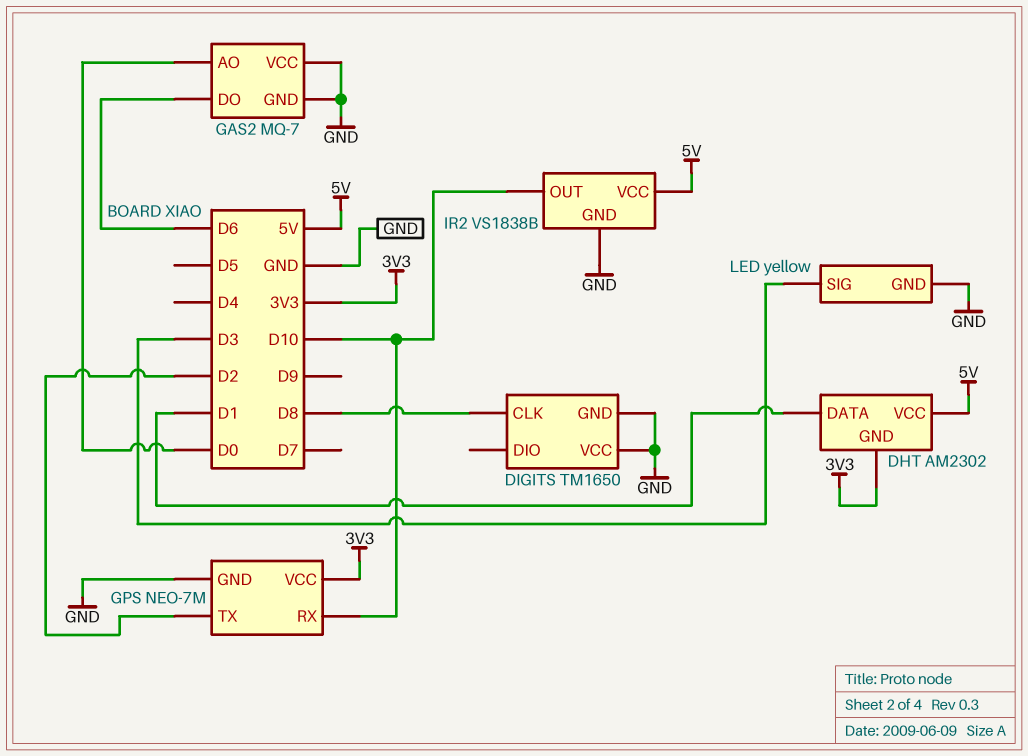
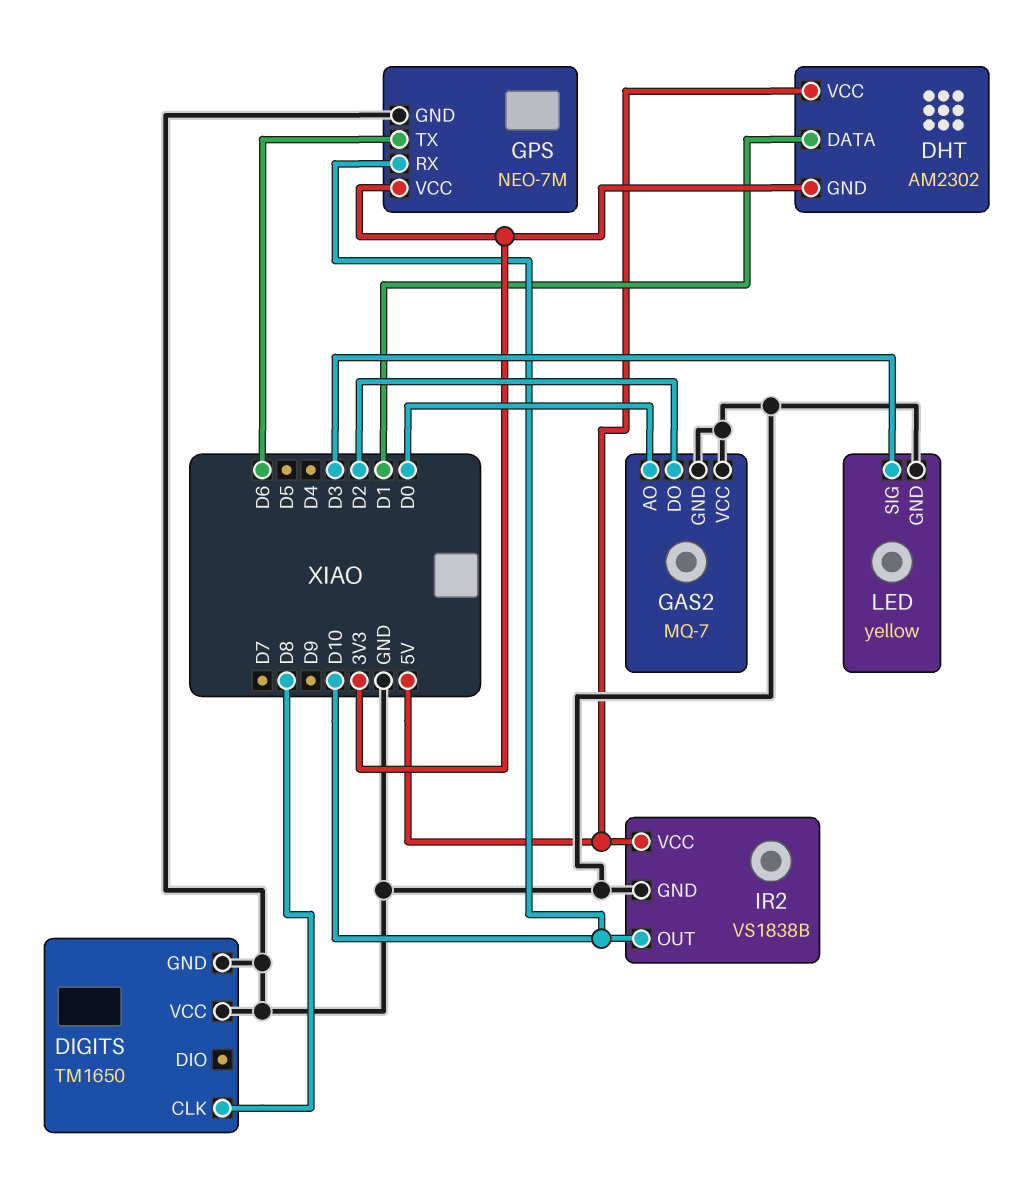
GAS2 pin DO: D6 -> D2
GPS pin TX: D2 -> D6

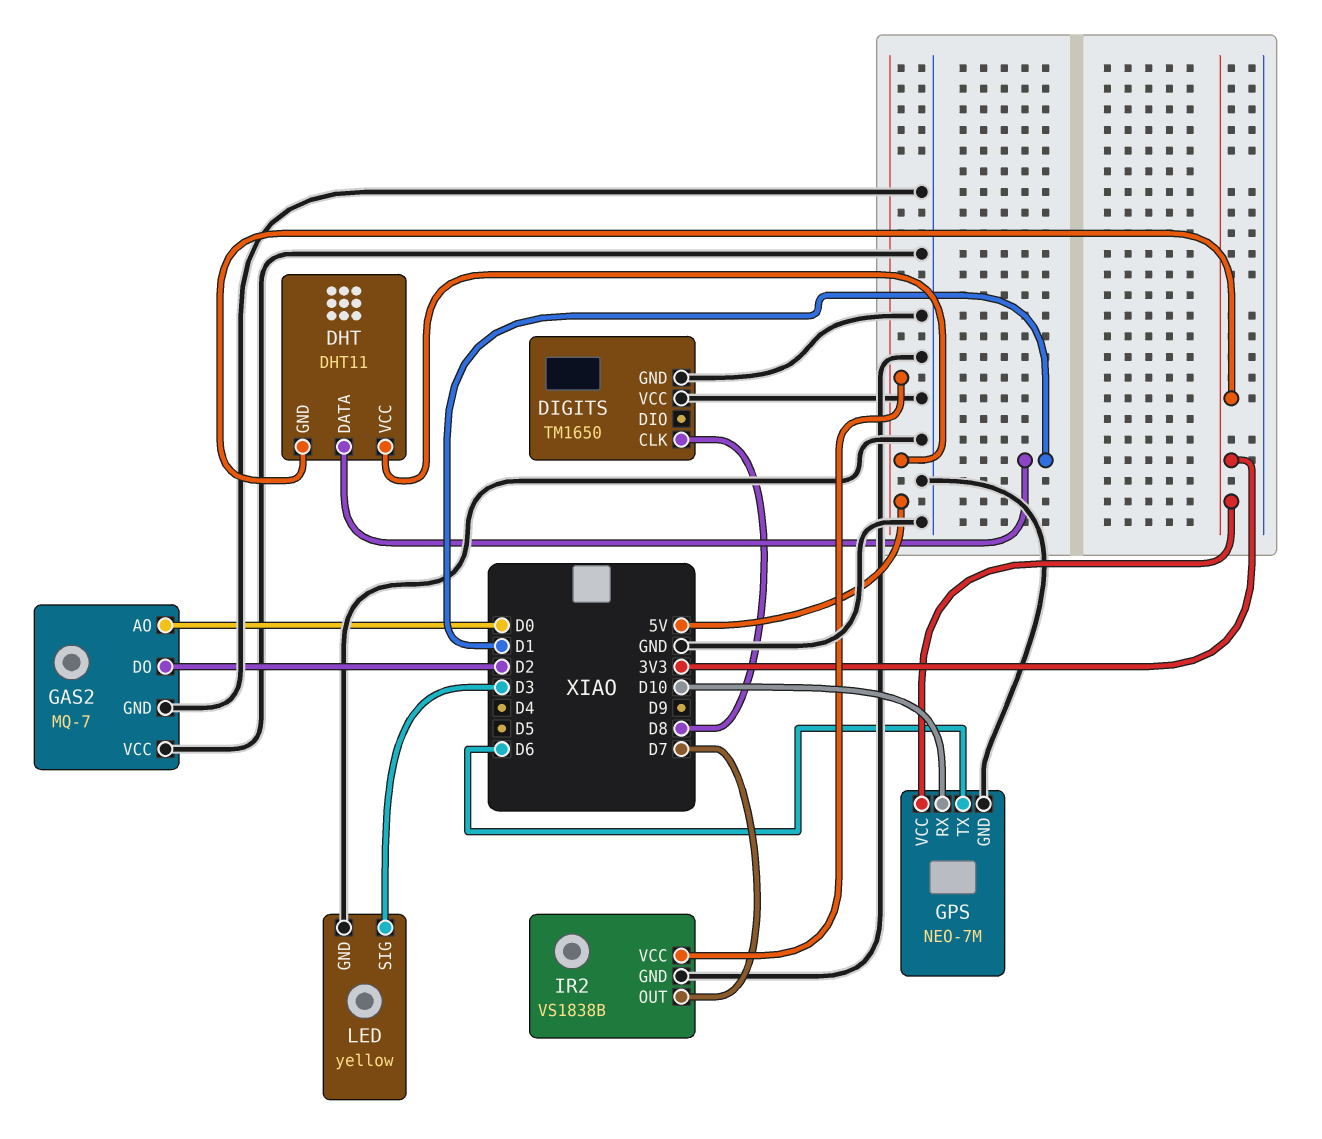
DHT: AM2302 -> DHT11
IR2 pin OUT: D10 -> D7

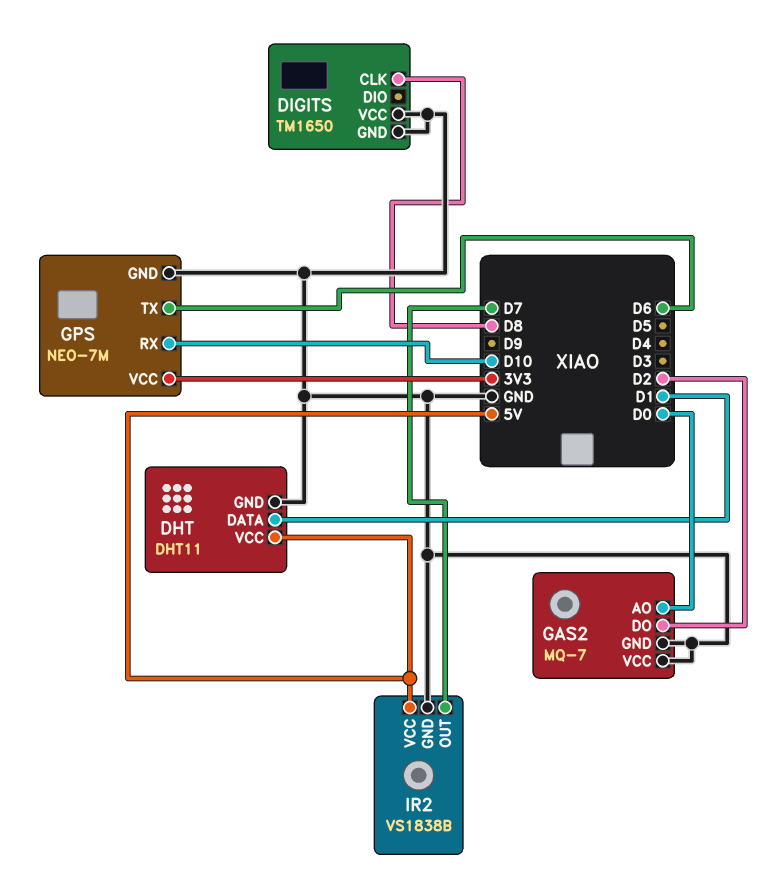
DHT pin GND: 3V3 -> GND
LED: yellow -> none
LED pin GND: GND -> none
LED pin SIG: D3 -> none

